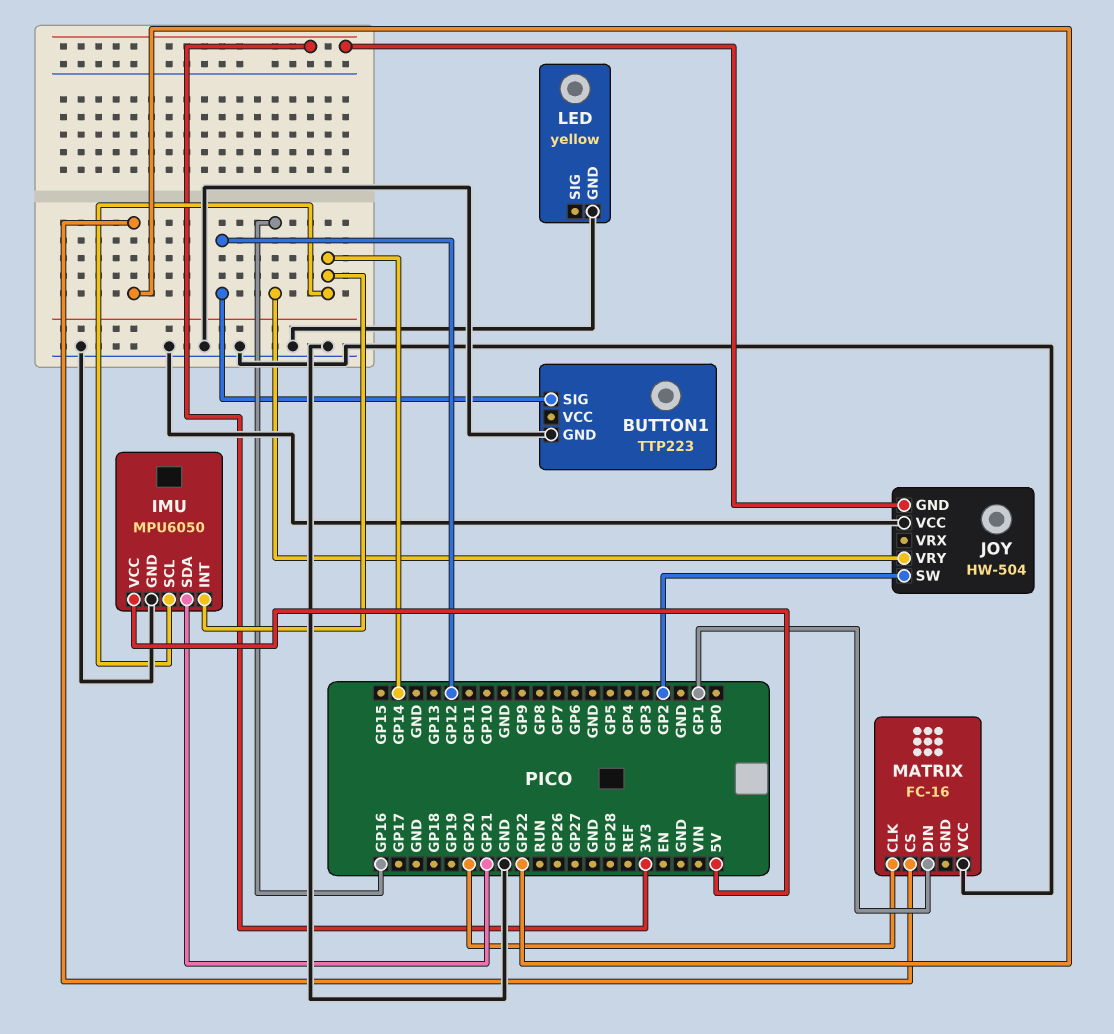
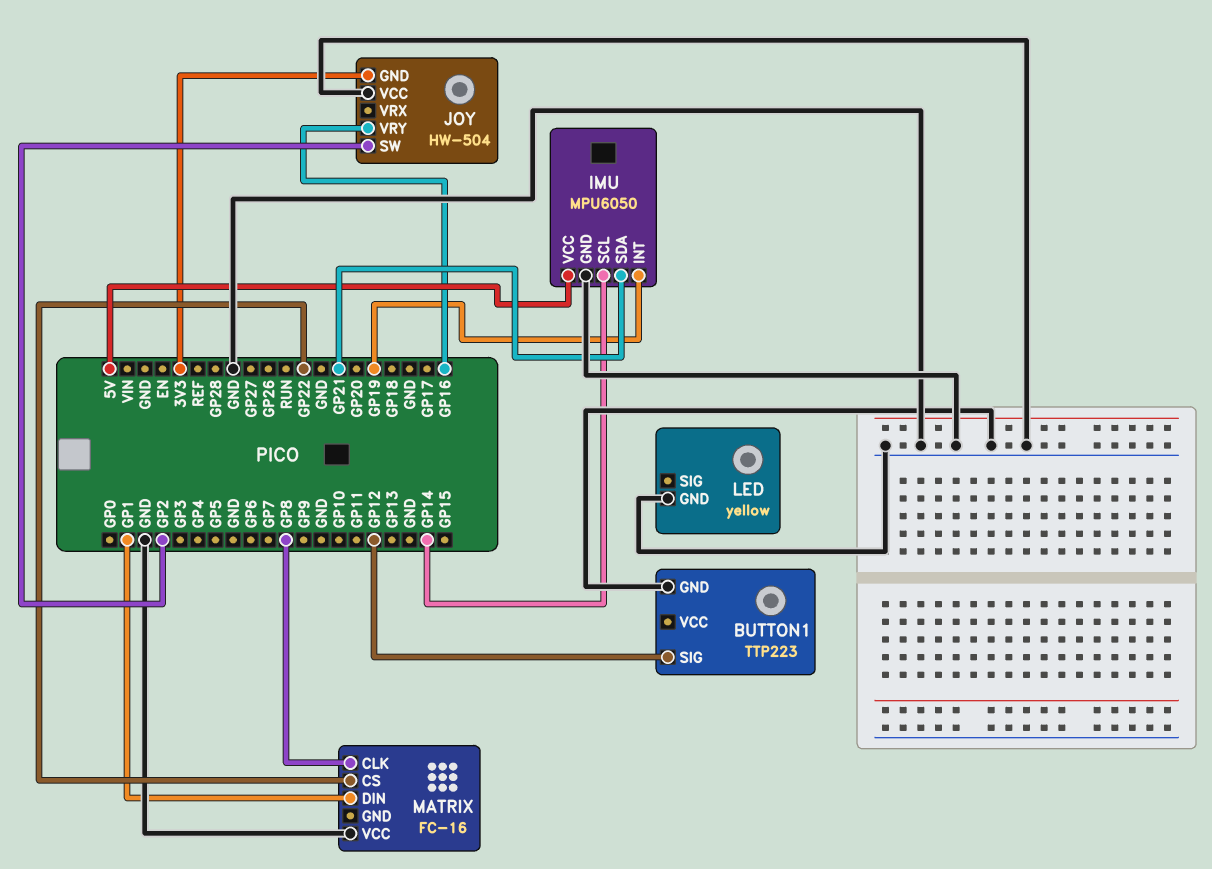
IMU pin INT: GP14 -> GP19
MATRIX pin CLK: GP20 -> GP8

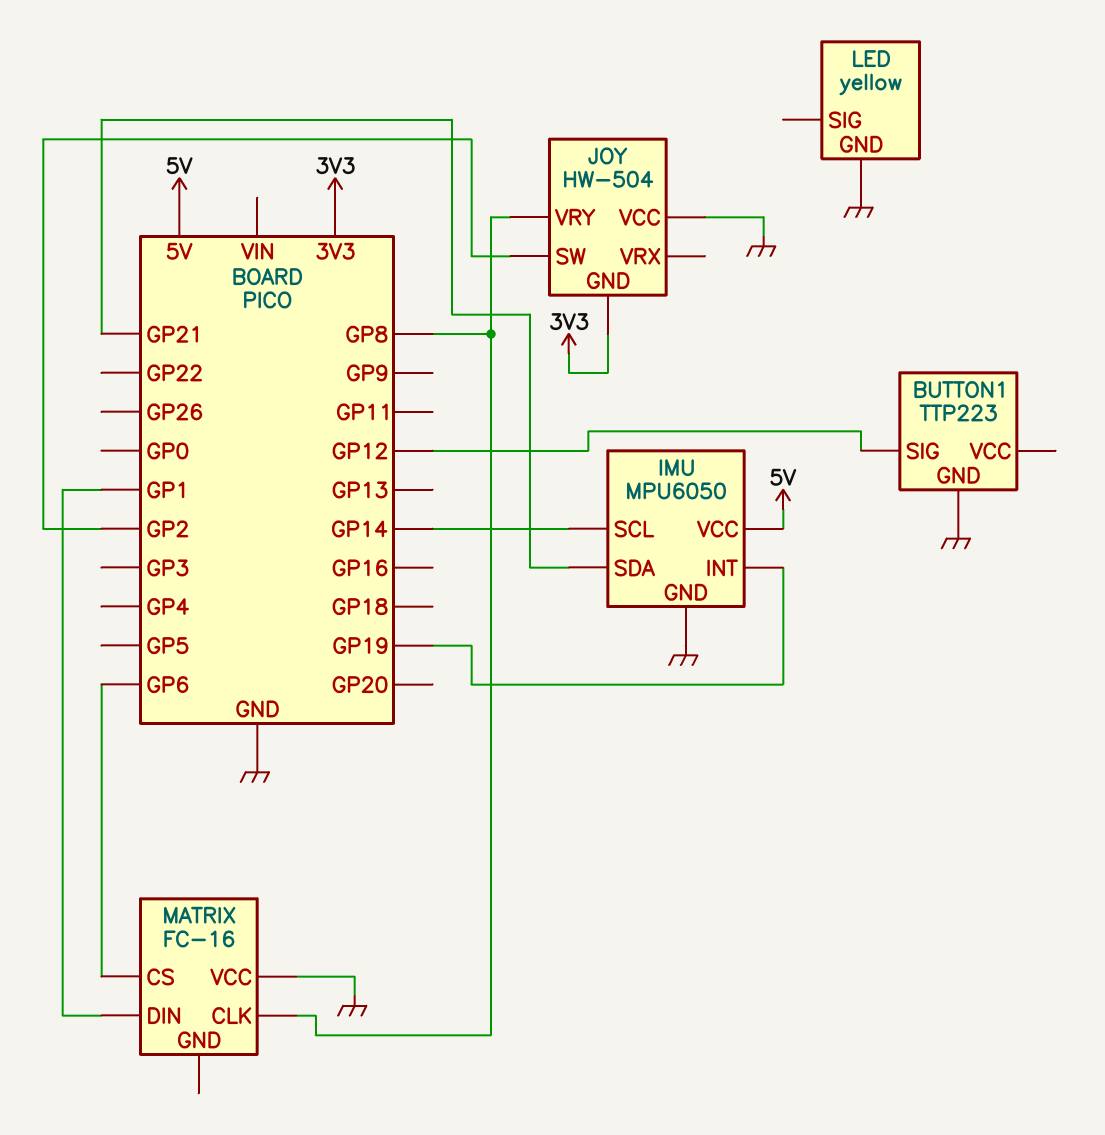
JOY pin VRY: GP16 -> GP8
MATRIX pin CS: GP22 -> GP6

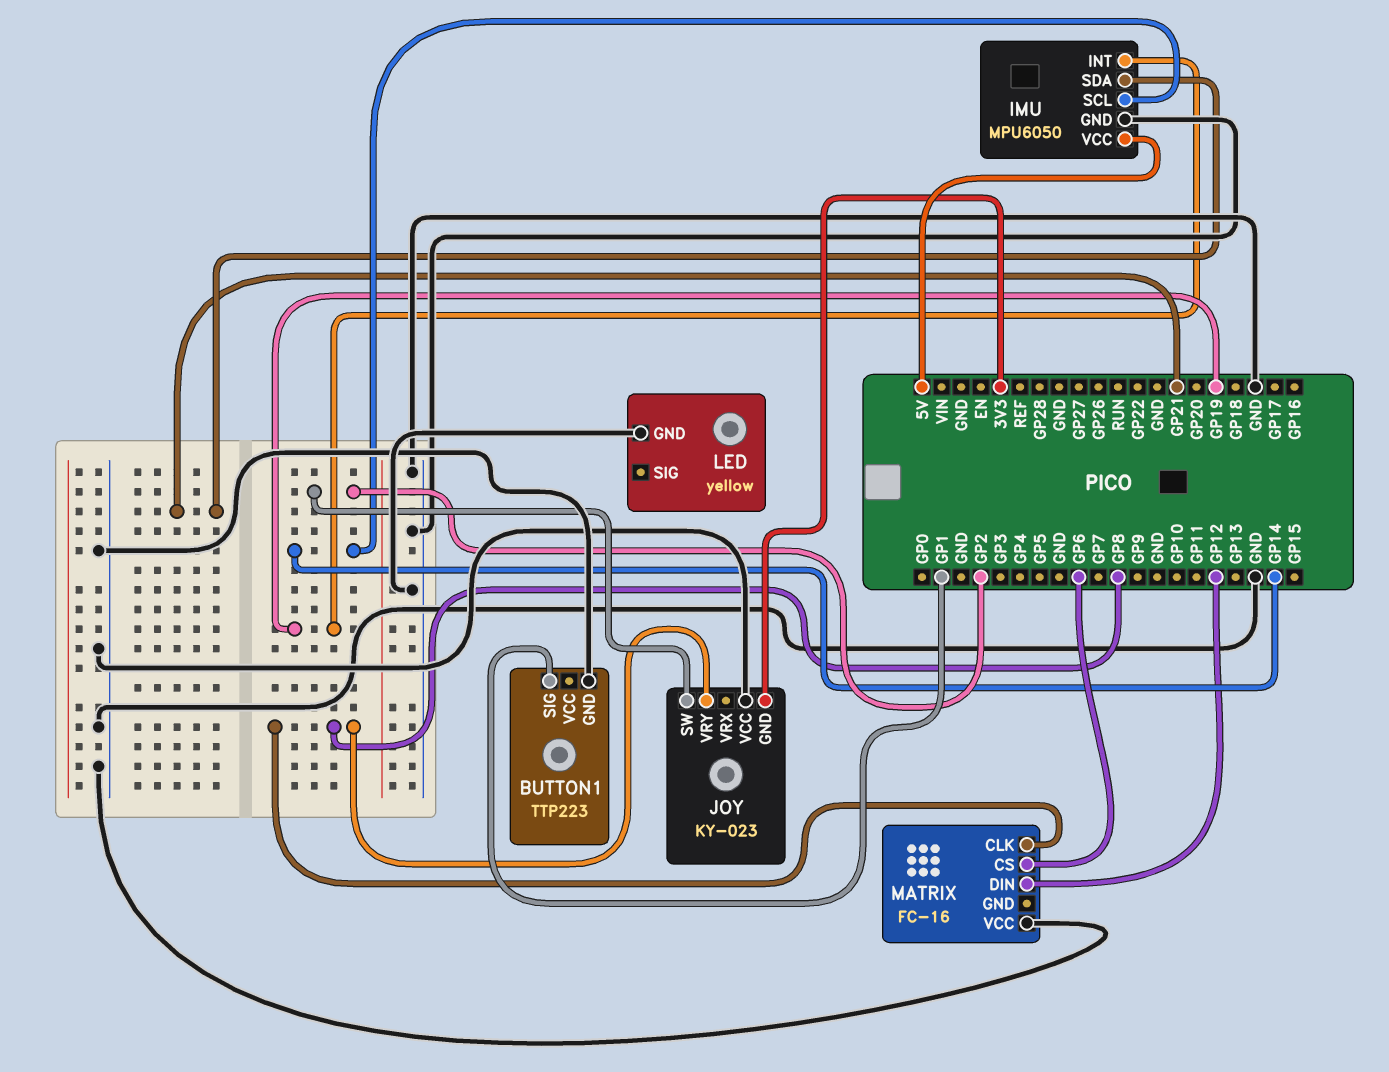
BUTTON1 pin SIG: GP12 -> GP1
JOY: HW-504 -> KY-023
MATRIX pin DIN: GP1 -> GP12

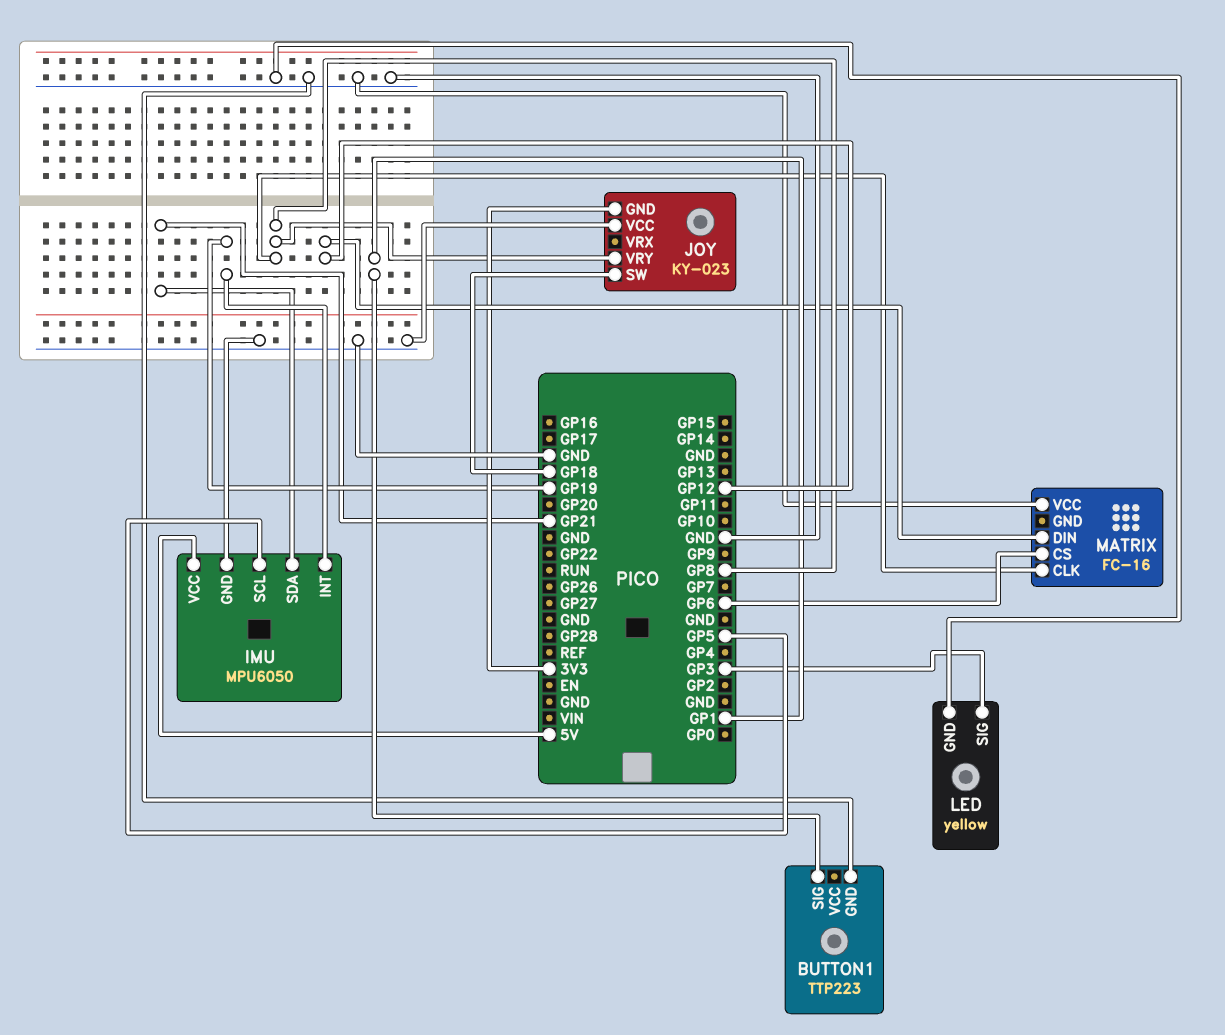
IMU pin SCL: GP14 -> GP5
JOY pin SW: GP2 -> GP18
LED pin SIG: none -> GP3

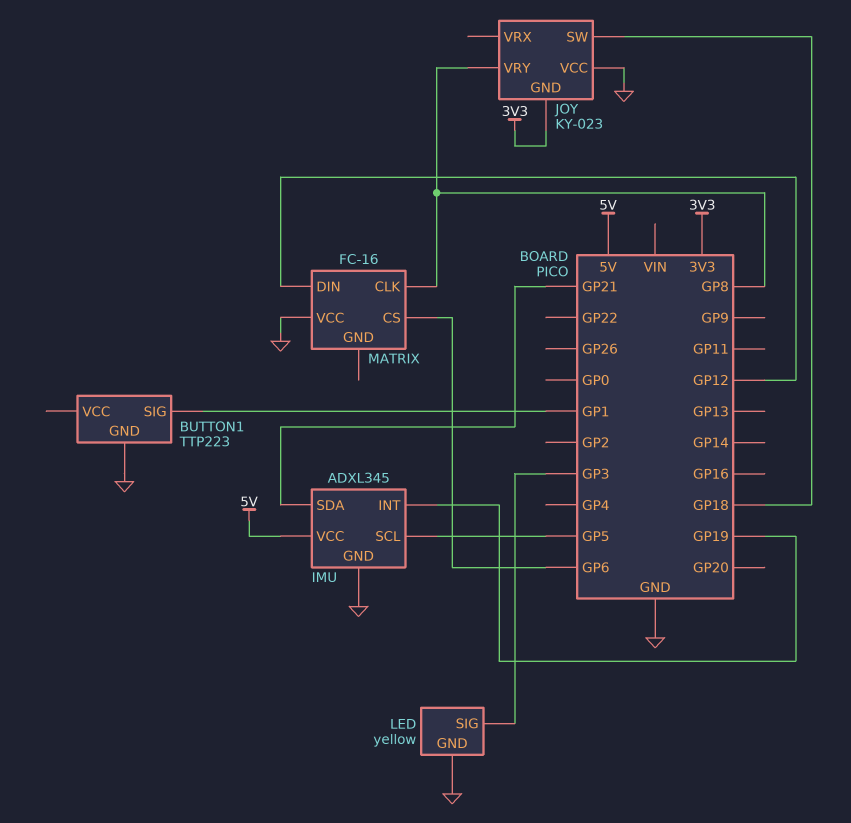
IMU: MPU6050 -> ADXL345

